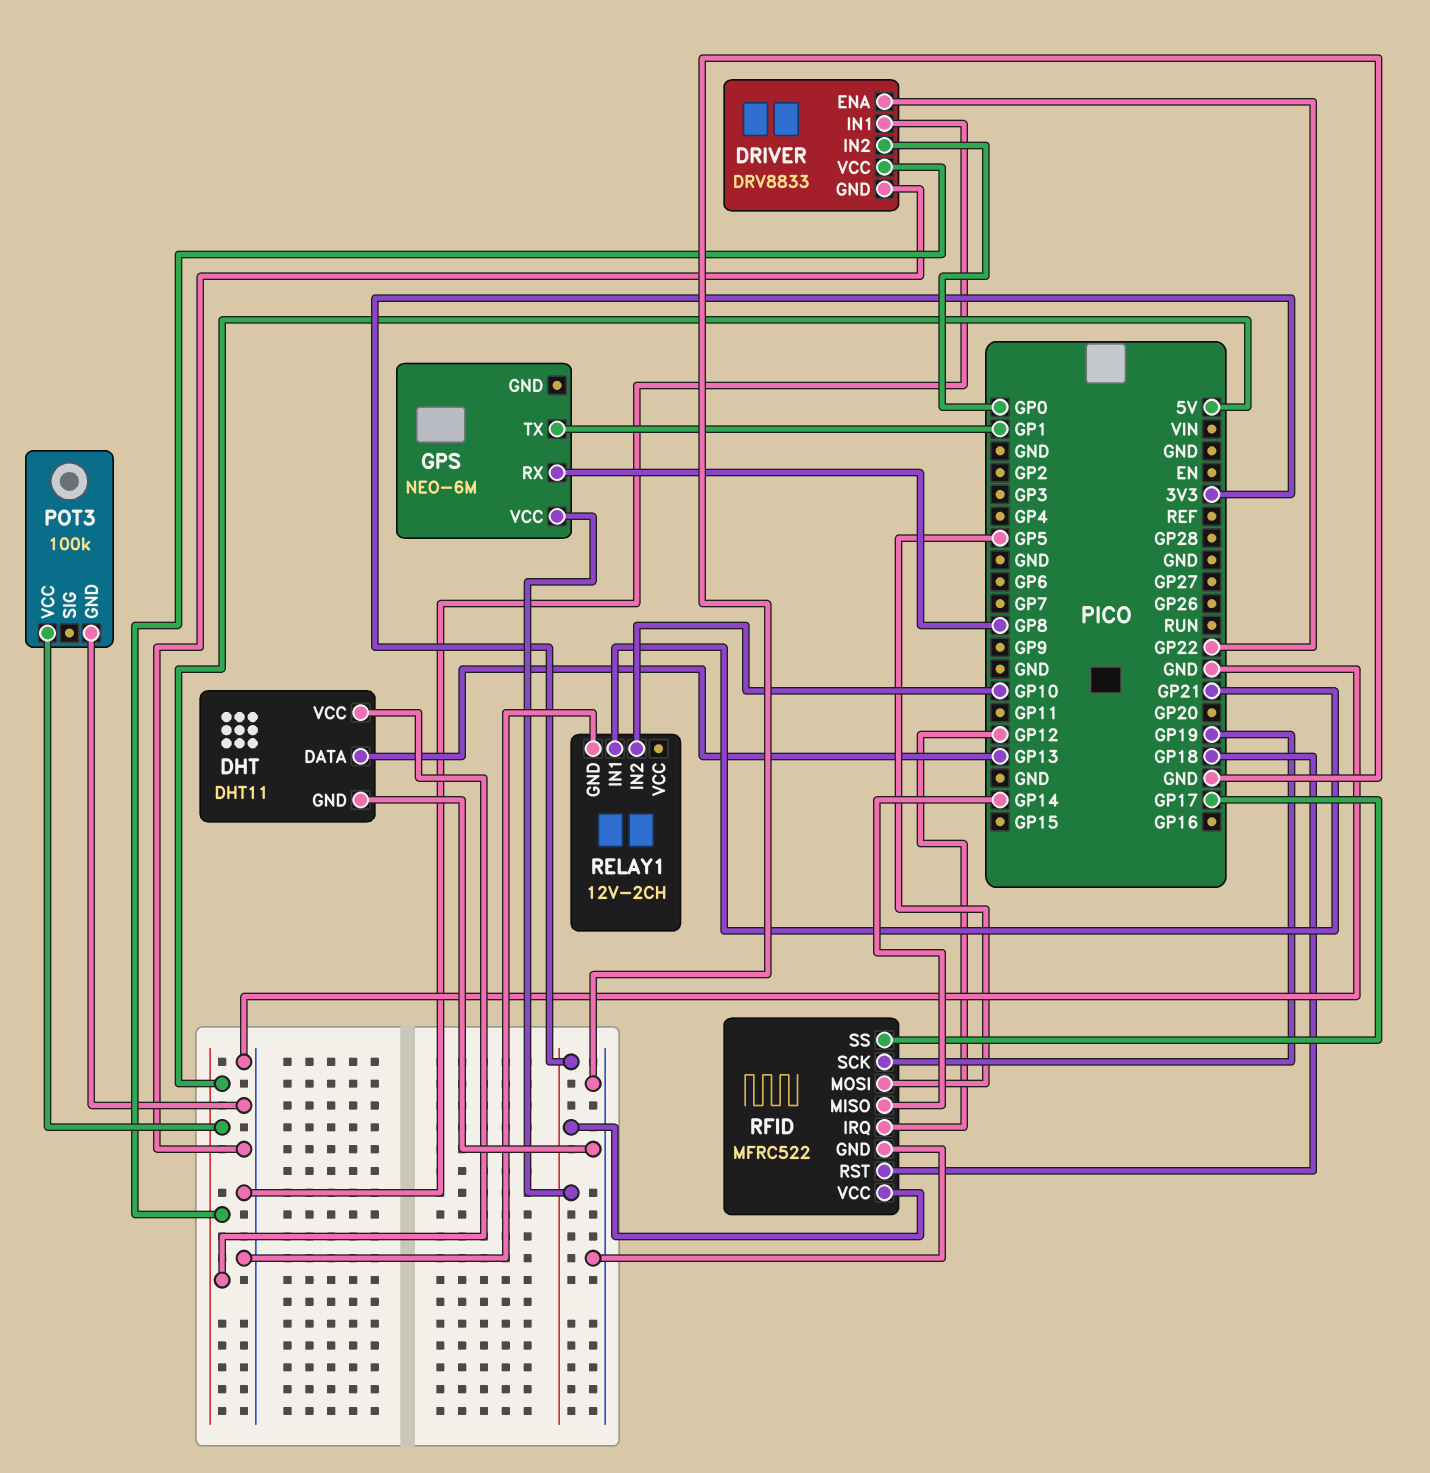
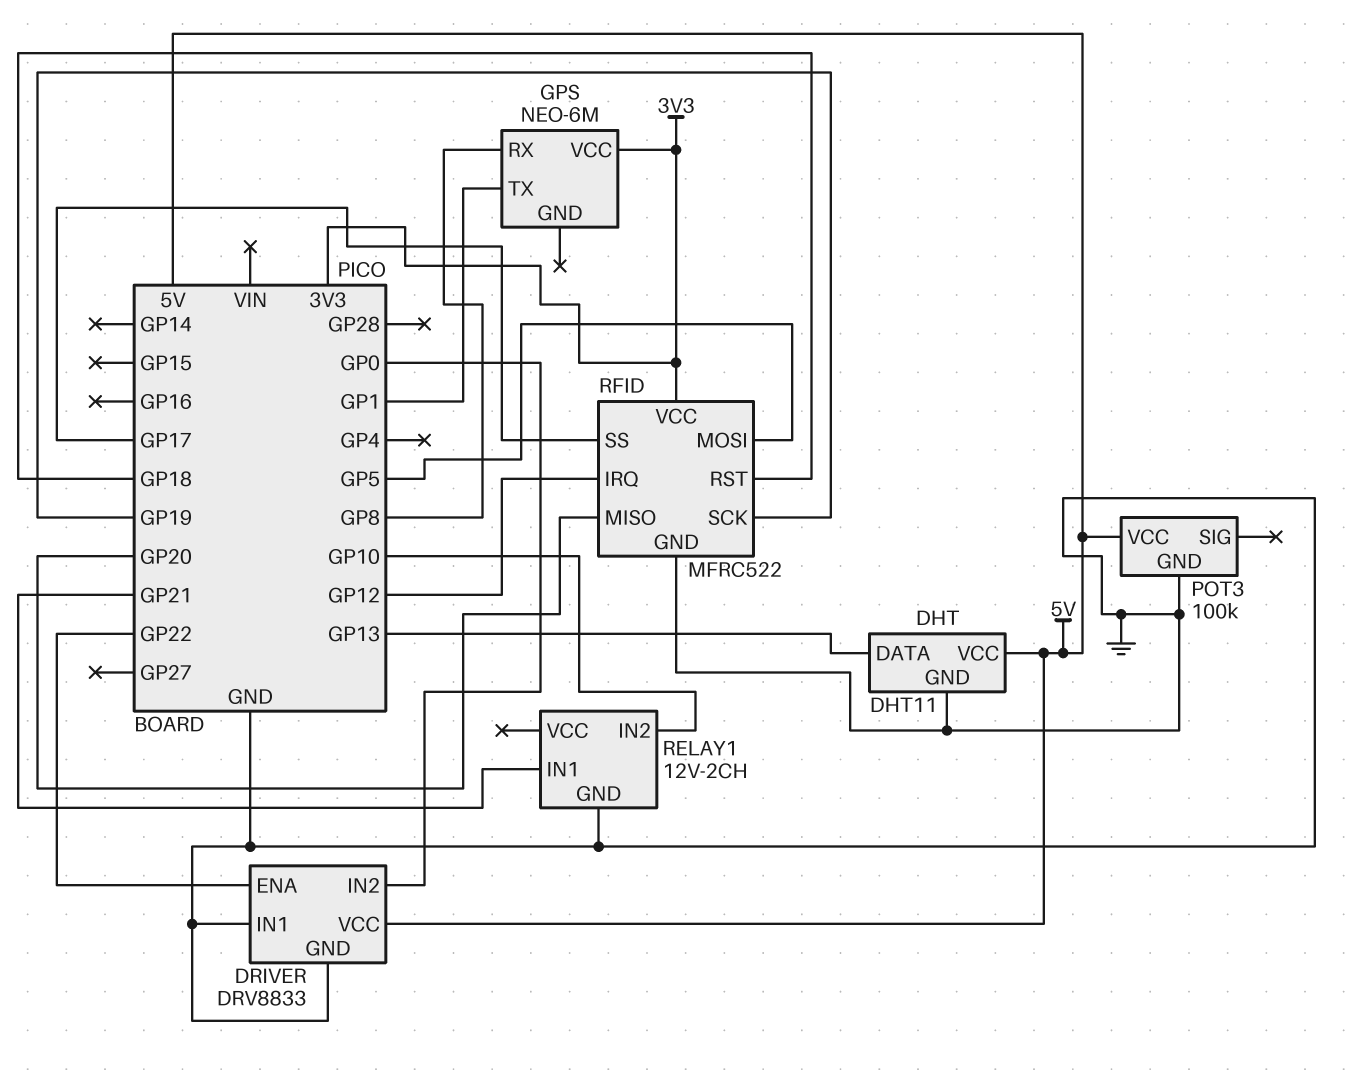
RFID pin MISO: GP14 -> GP20

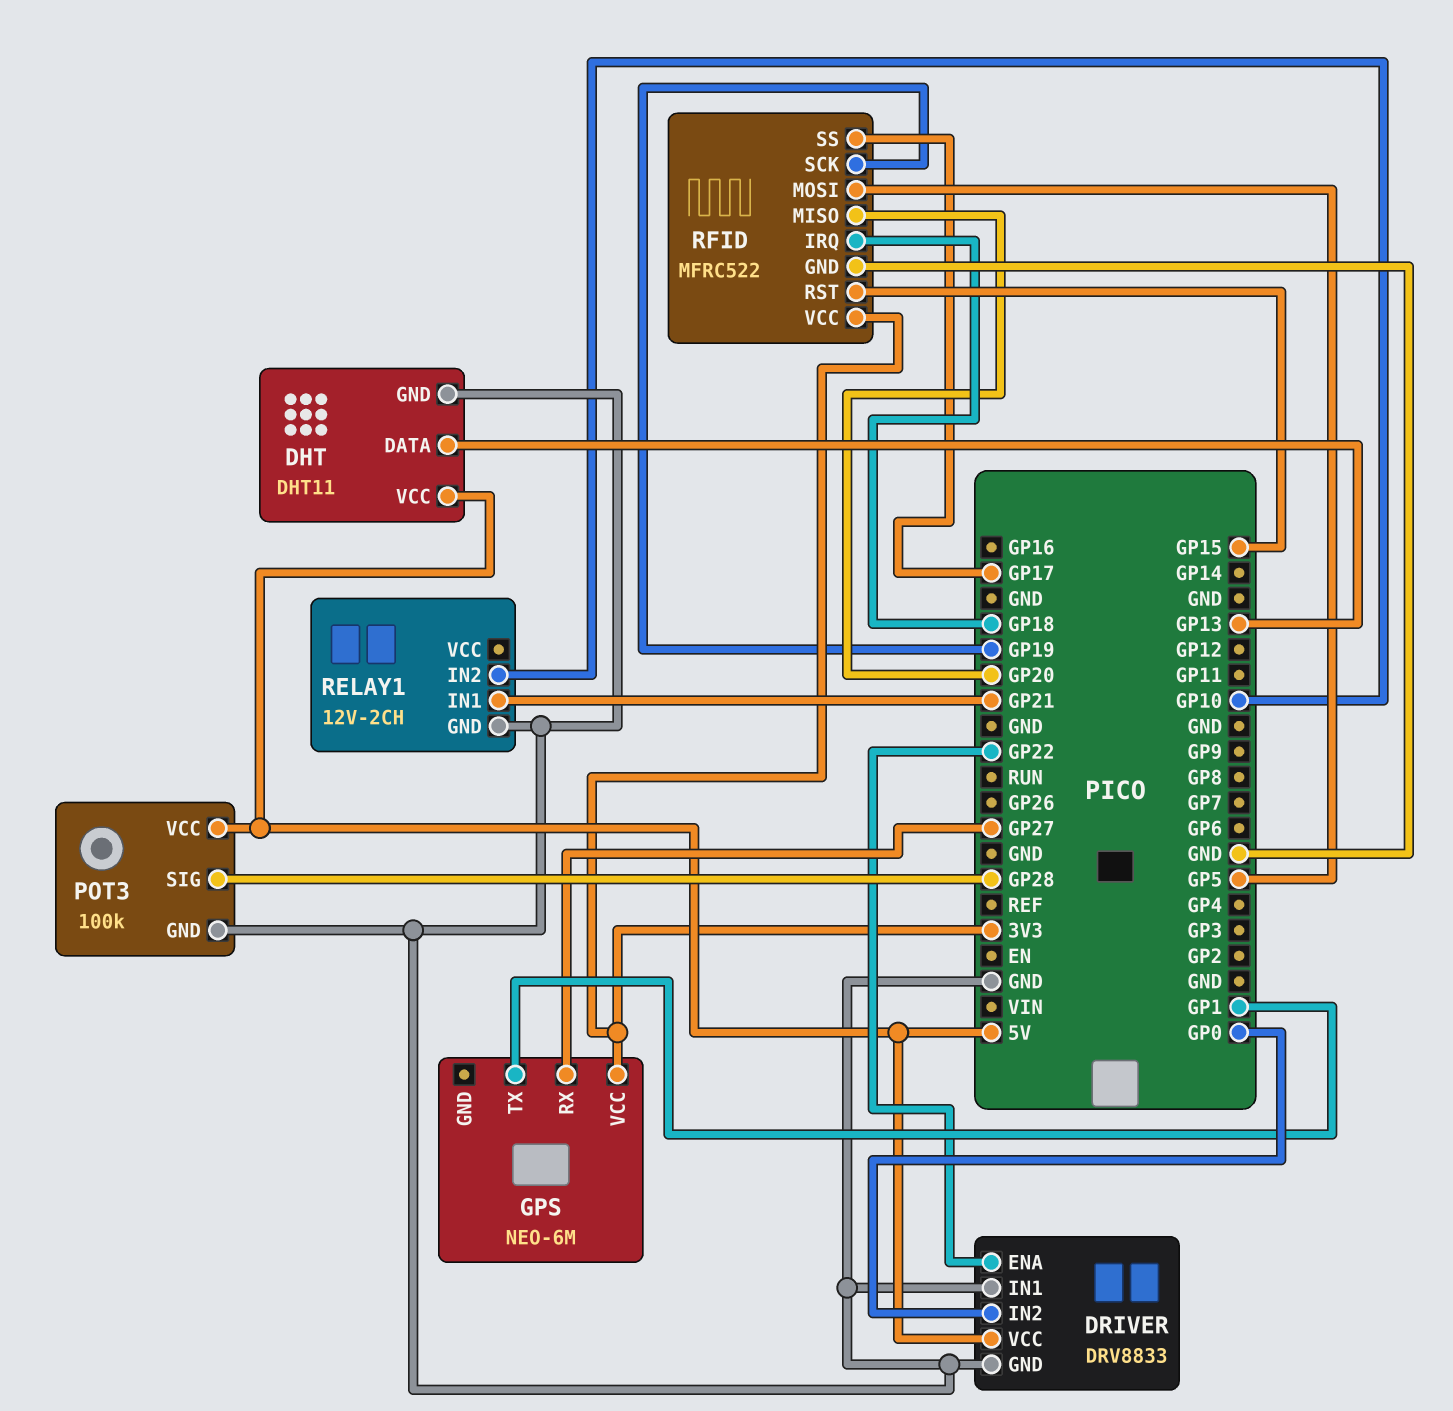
GPS pin RX: GP8 -> GP27
POT3 pin SIG: none -> GP28
RFID pin IRQ: GP12 -> GP18
RFID pin RST: GP18 -> GP15

